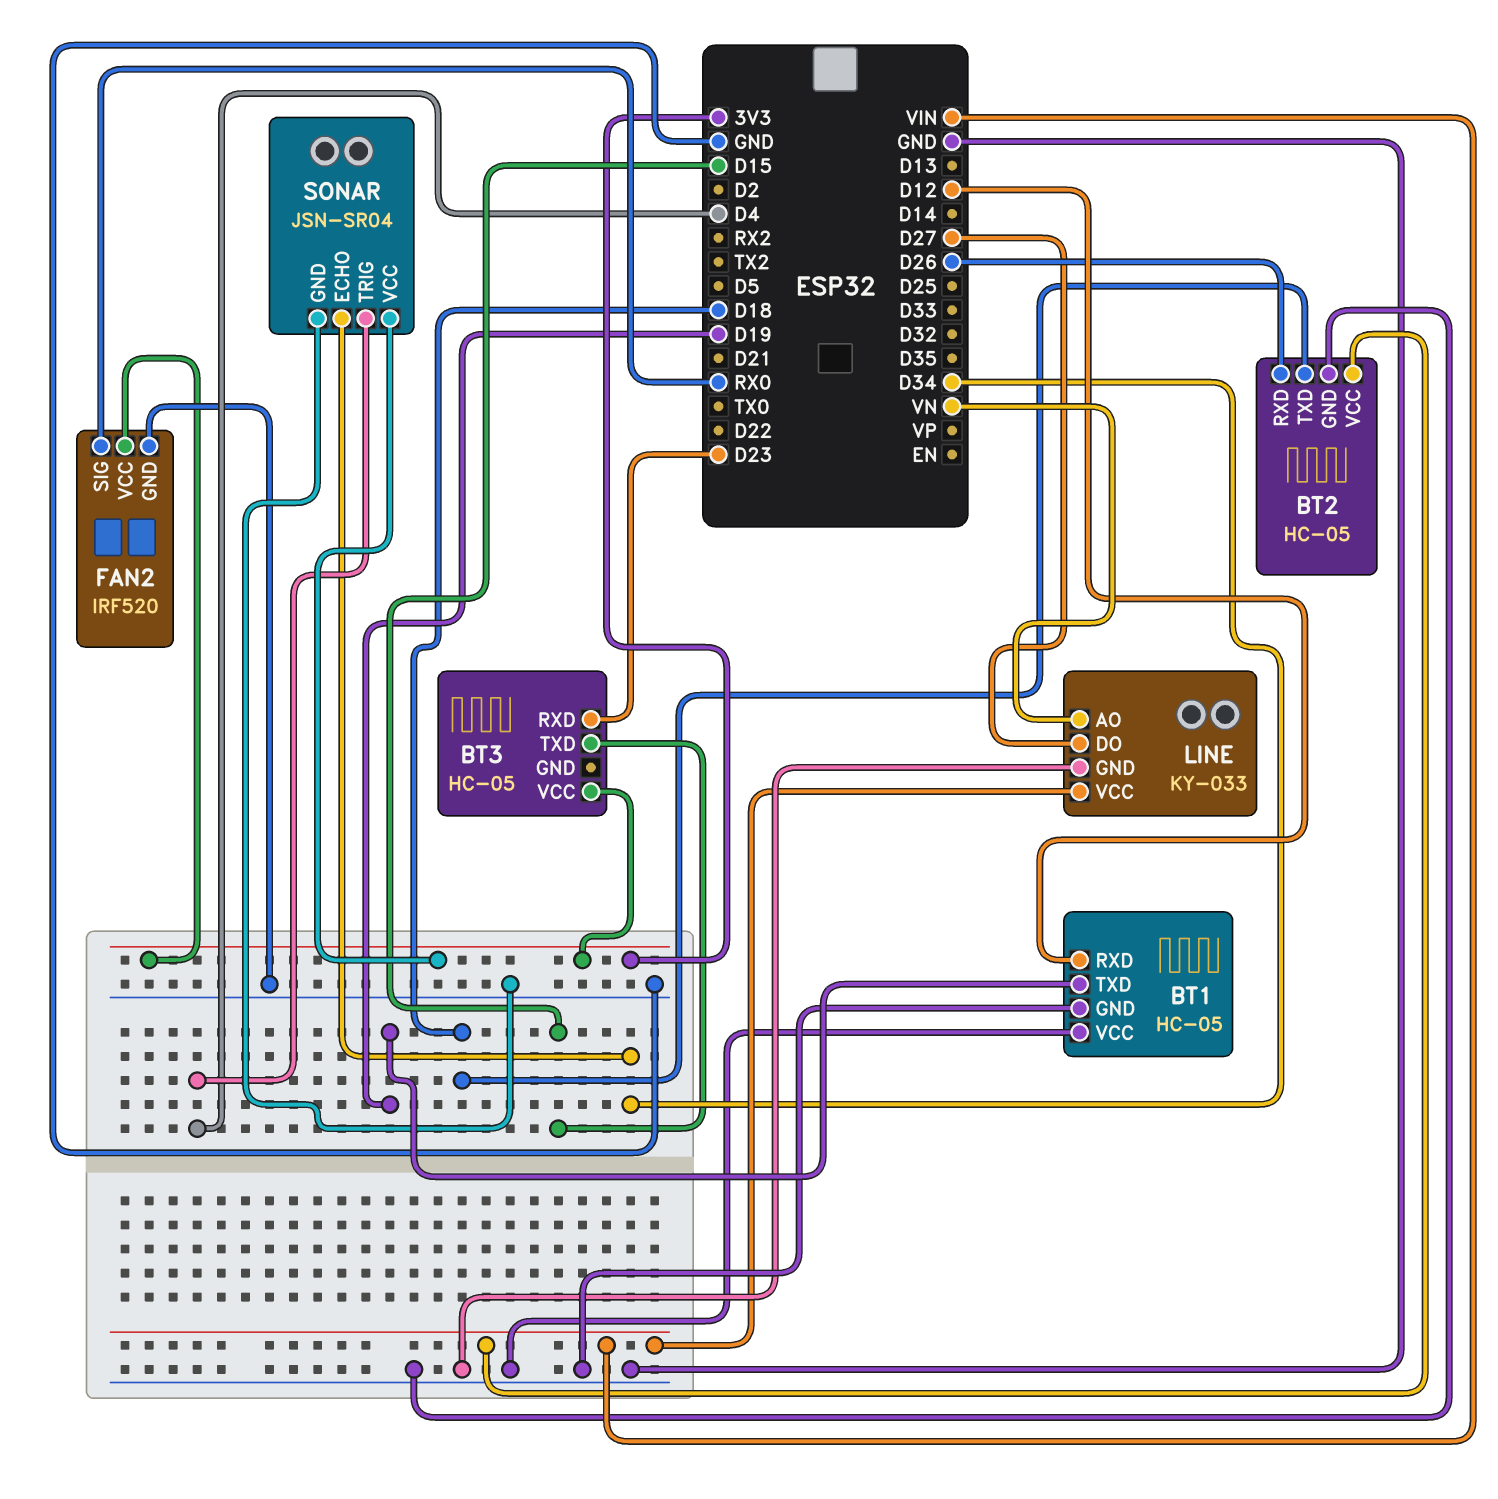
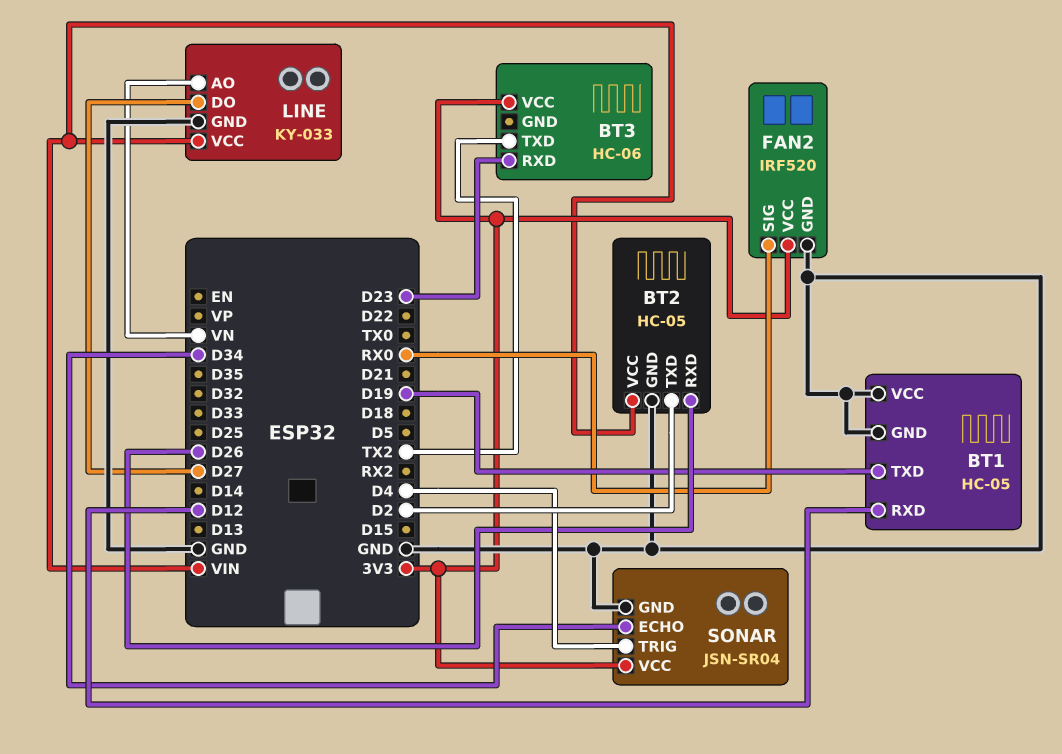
BT2 pin TXD: D18 -> D2
BT3: HC-05 -> HC-06
BT3 pin TXD: D15 -> TX2

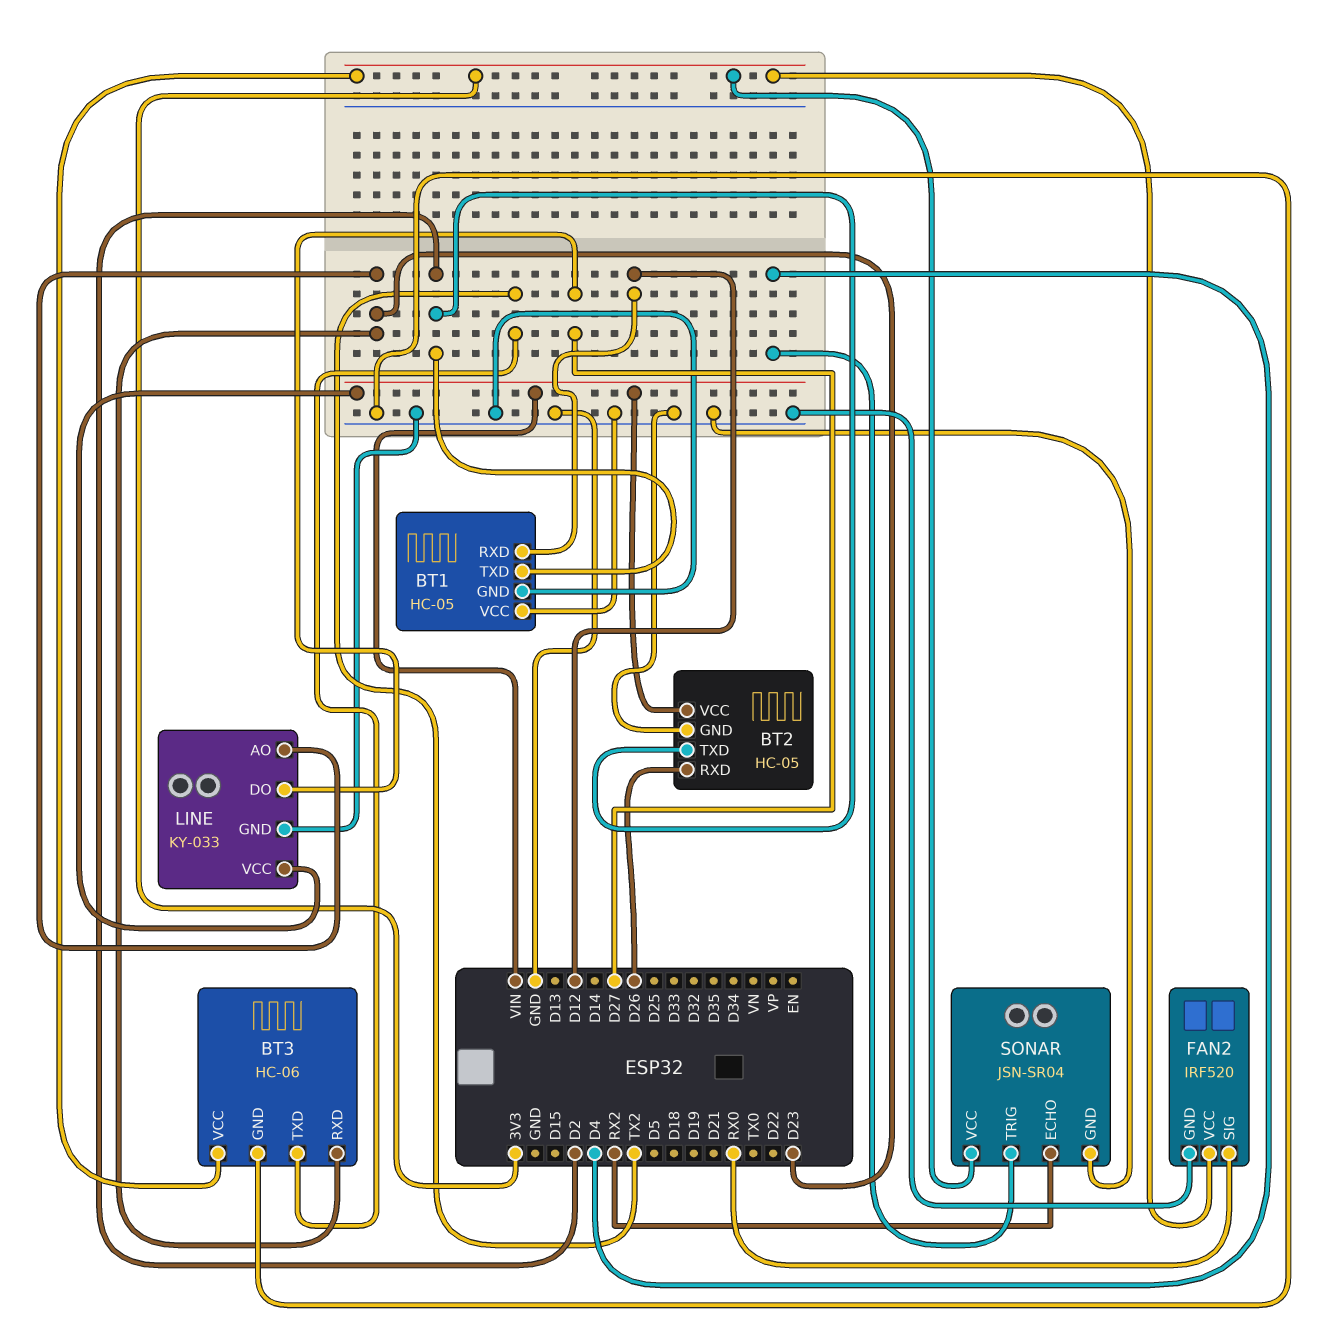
BT1 pin TXD: D19 -> D2
BT3 pin GND: none -> GND
LINE pin AO: VN -> D23
SONAR pin ECHO: D34 -> RX2

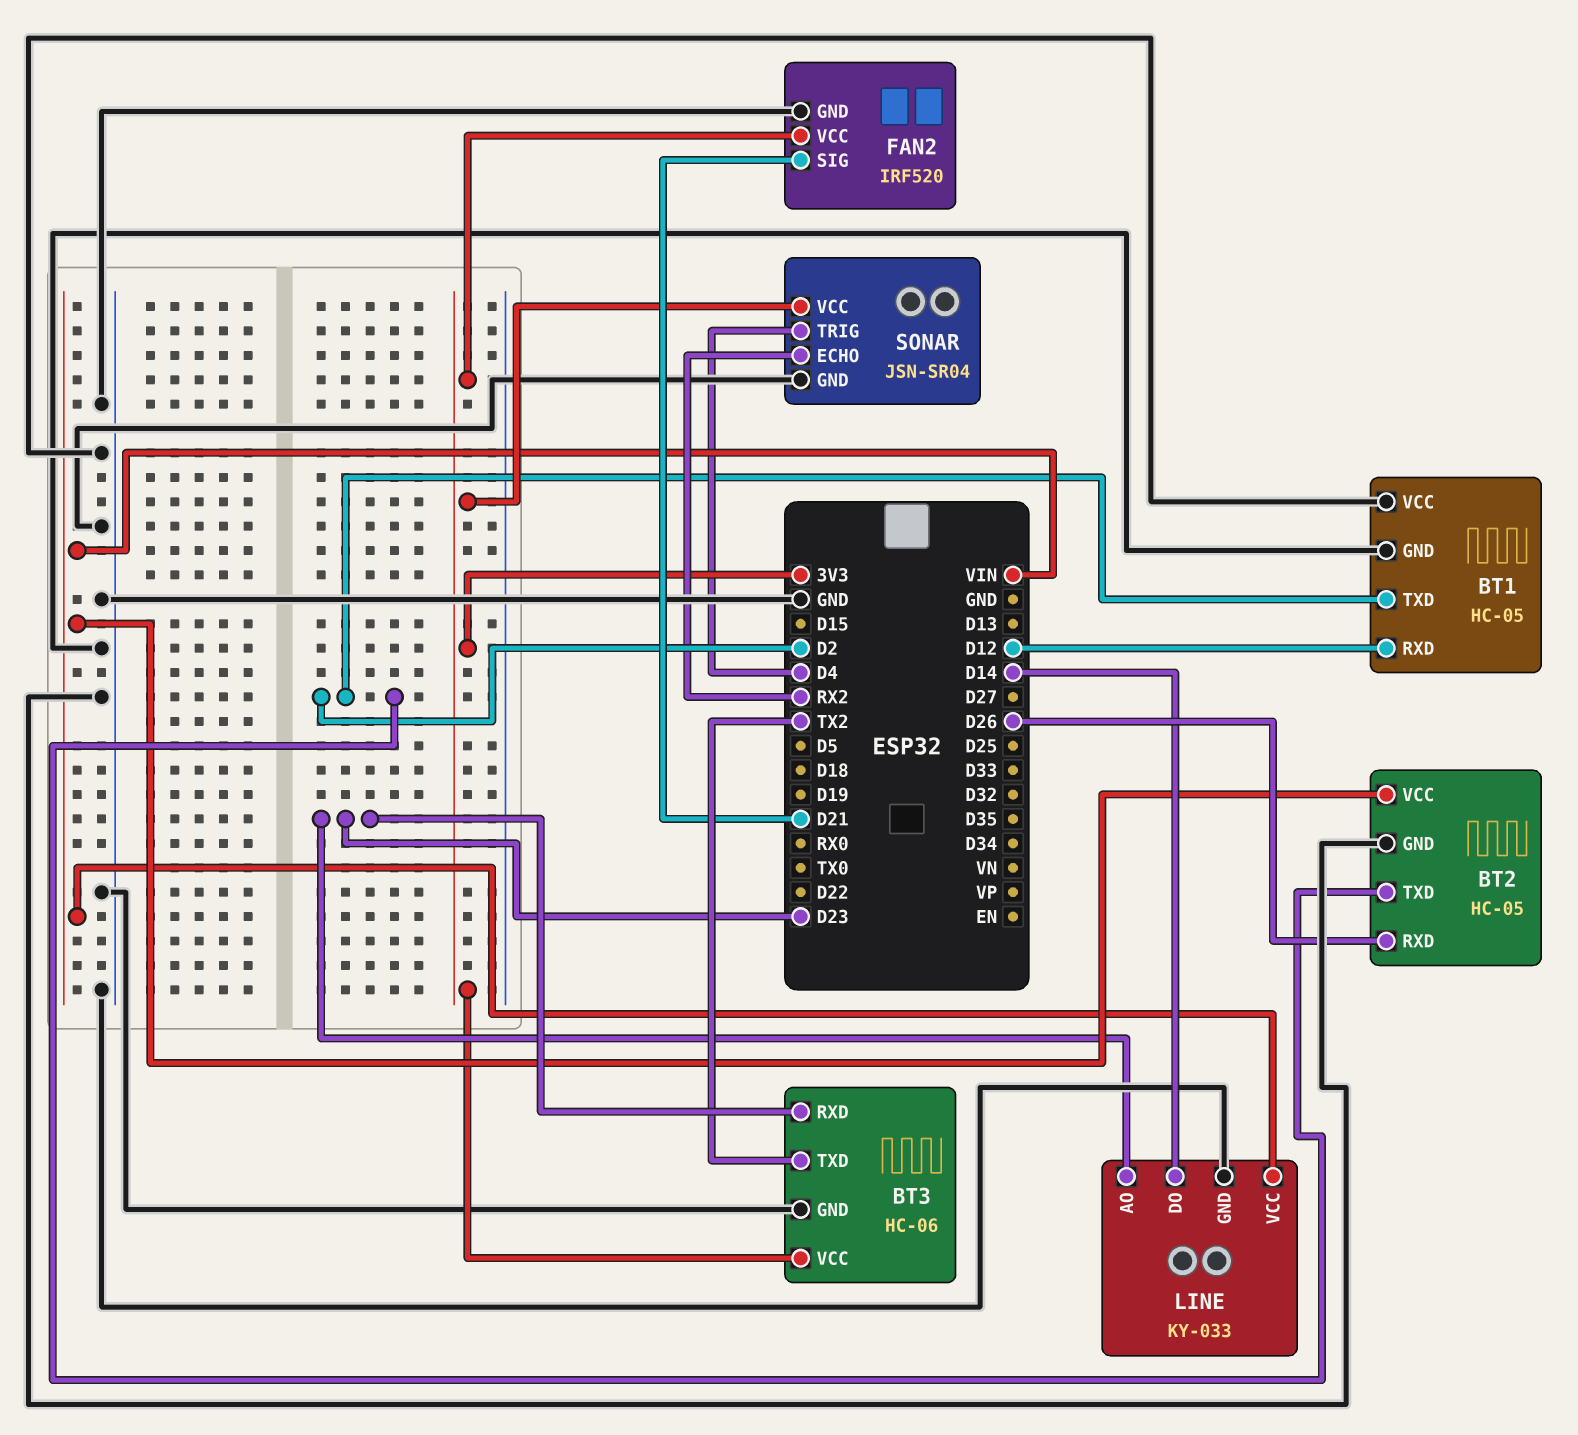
FAN2 pin SIG: RX0 -> D21
LINE pin DO: D27 -> D14

